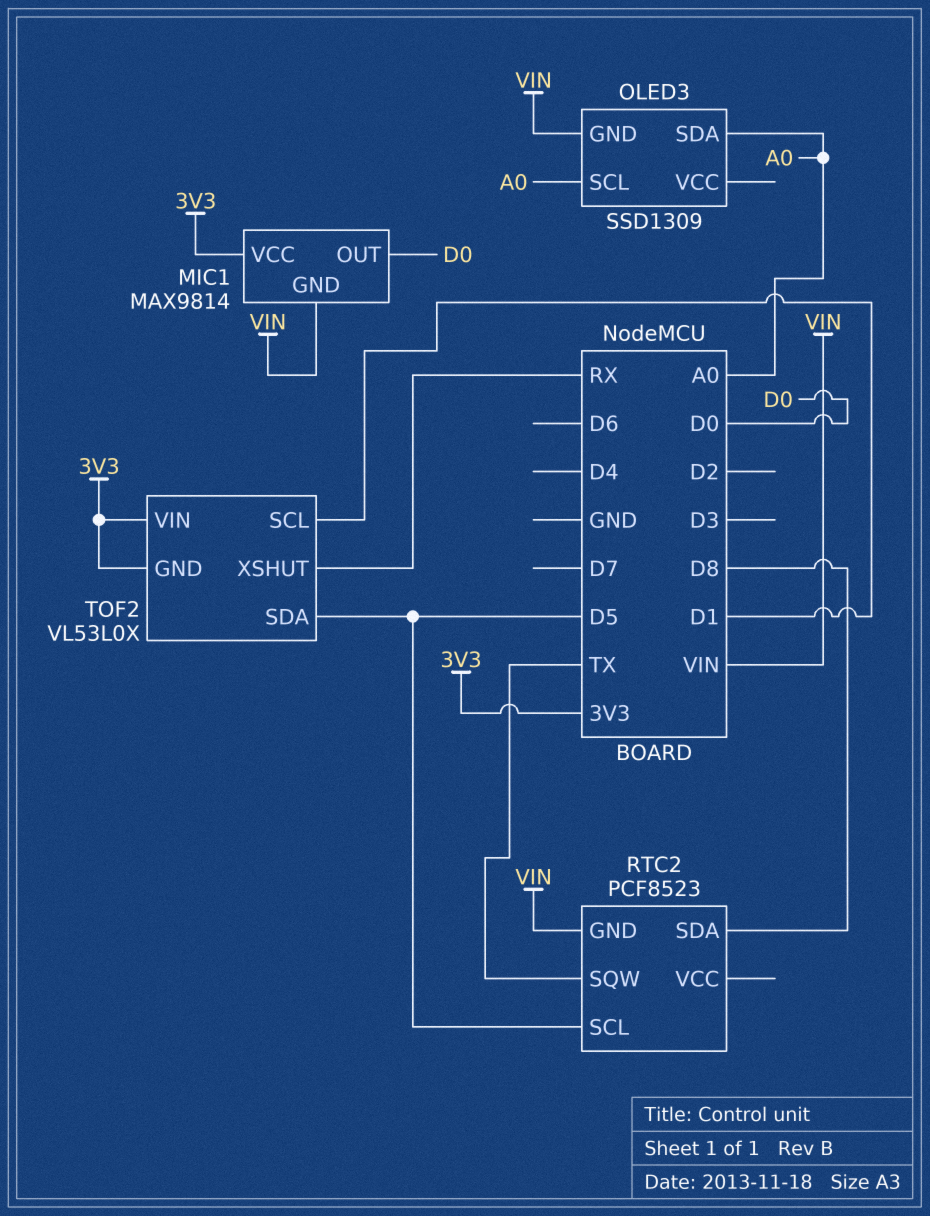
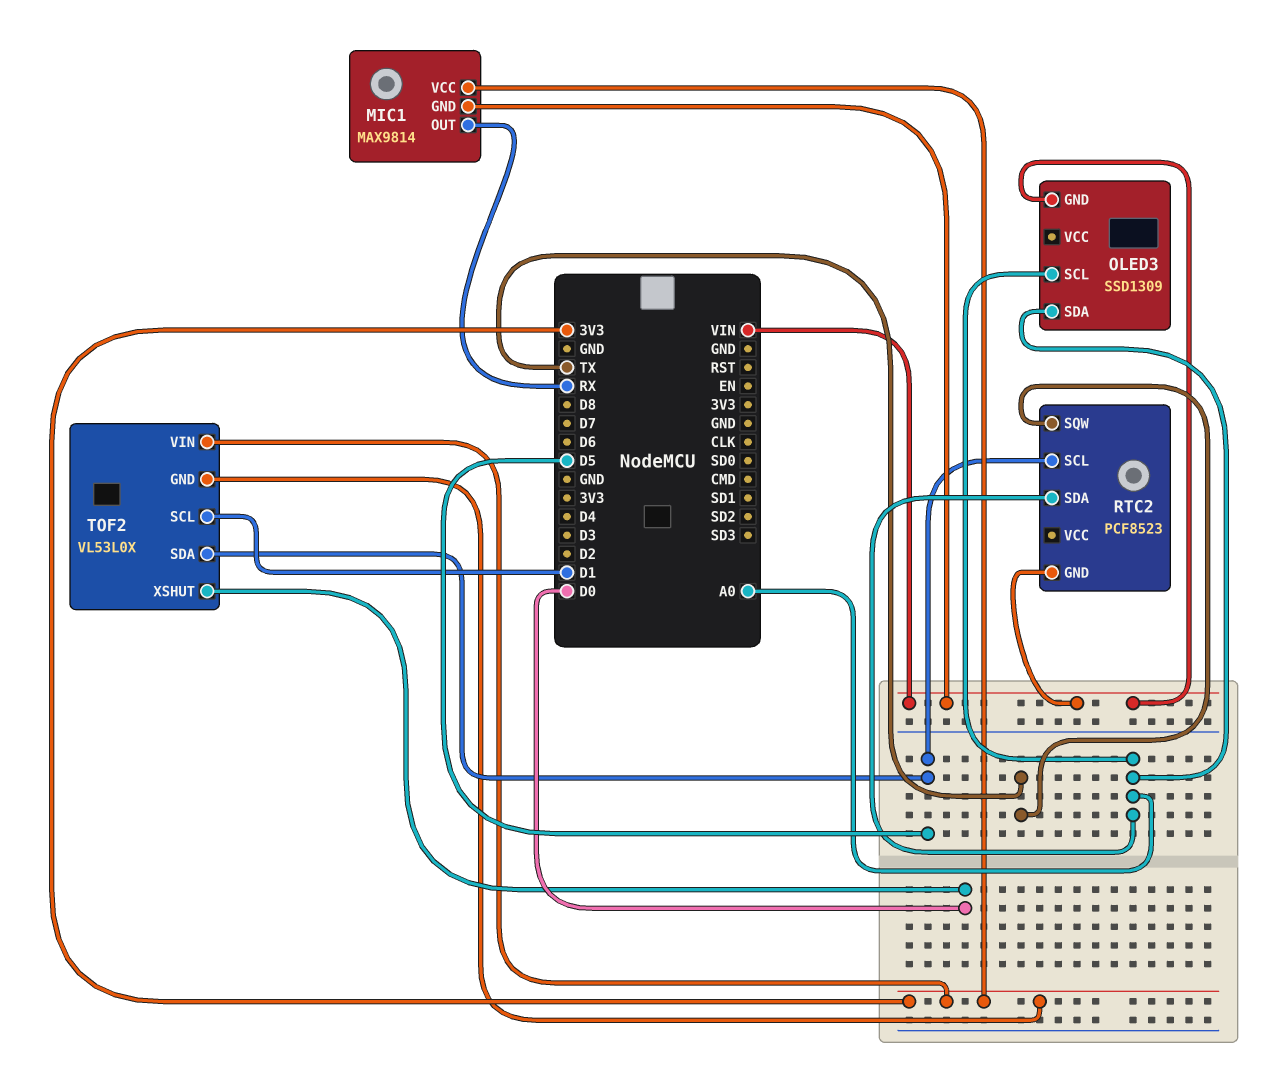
MIC1 pin OUT: D0 -> RX
RTC2 pin SDA: D8 -> A0
TOF2 pin XSHUT: RX -> D0

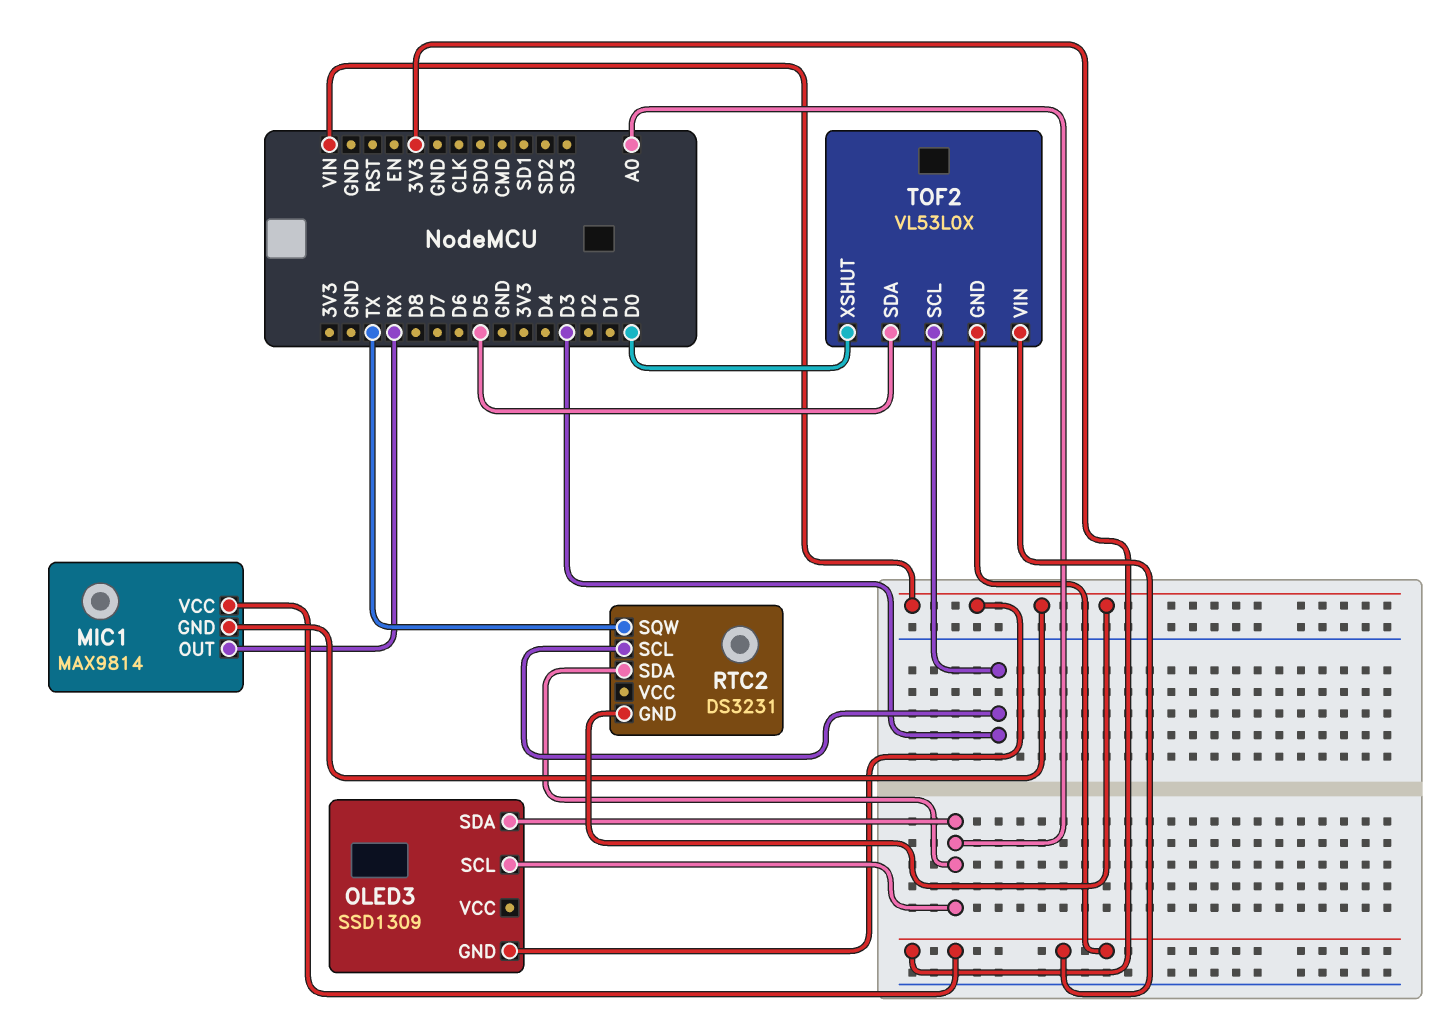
RTC2: PCF8523 -> DS3231
RTC2 pin SCL: D5 -> D3
TOF2 pin SCL: D1 -> D3

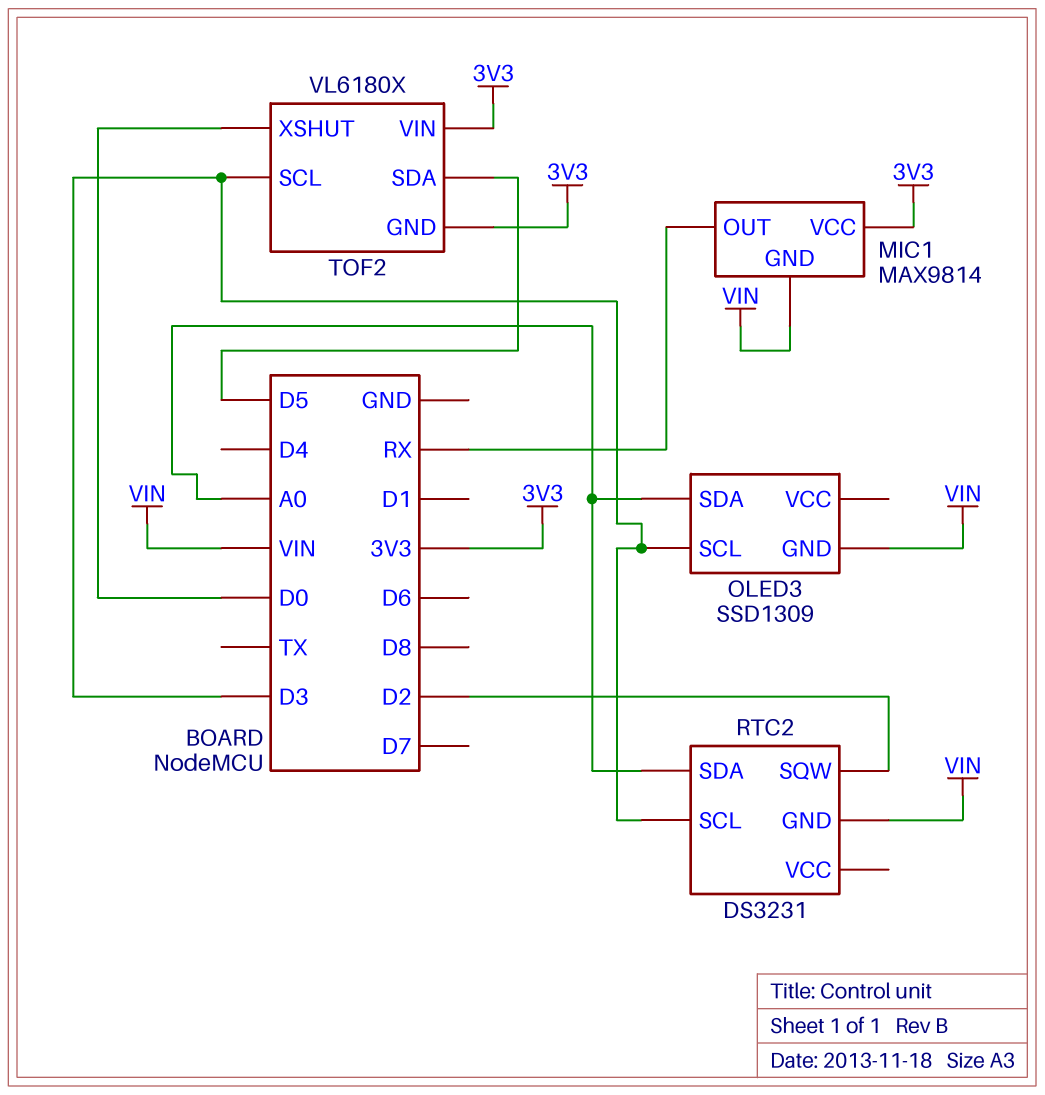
OLED3 pin SCL: A0 -> D3
RTC2 pin SQW: TX -> D2
TOF2: VL53L0X -> VL6180X

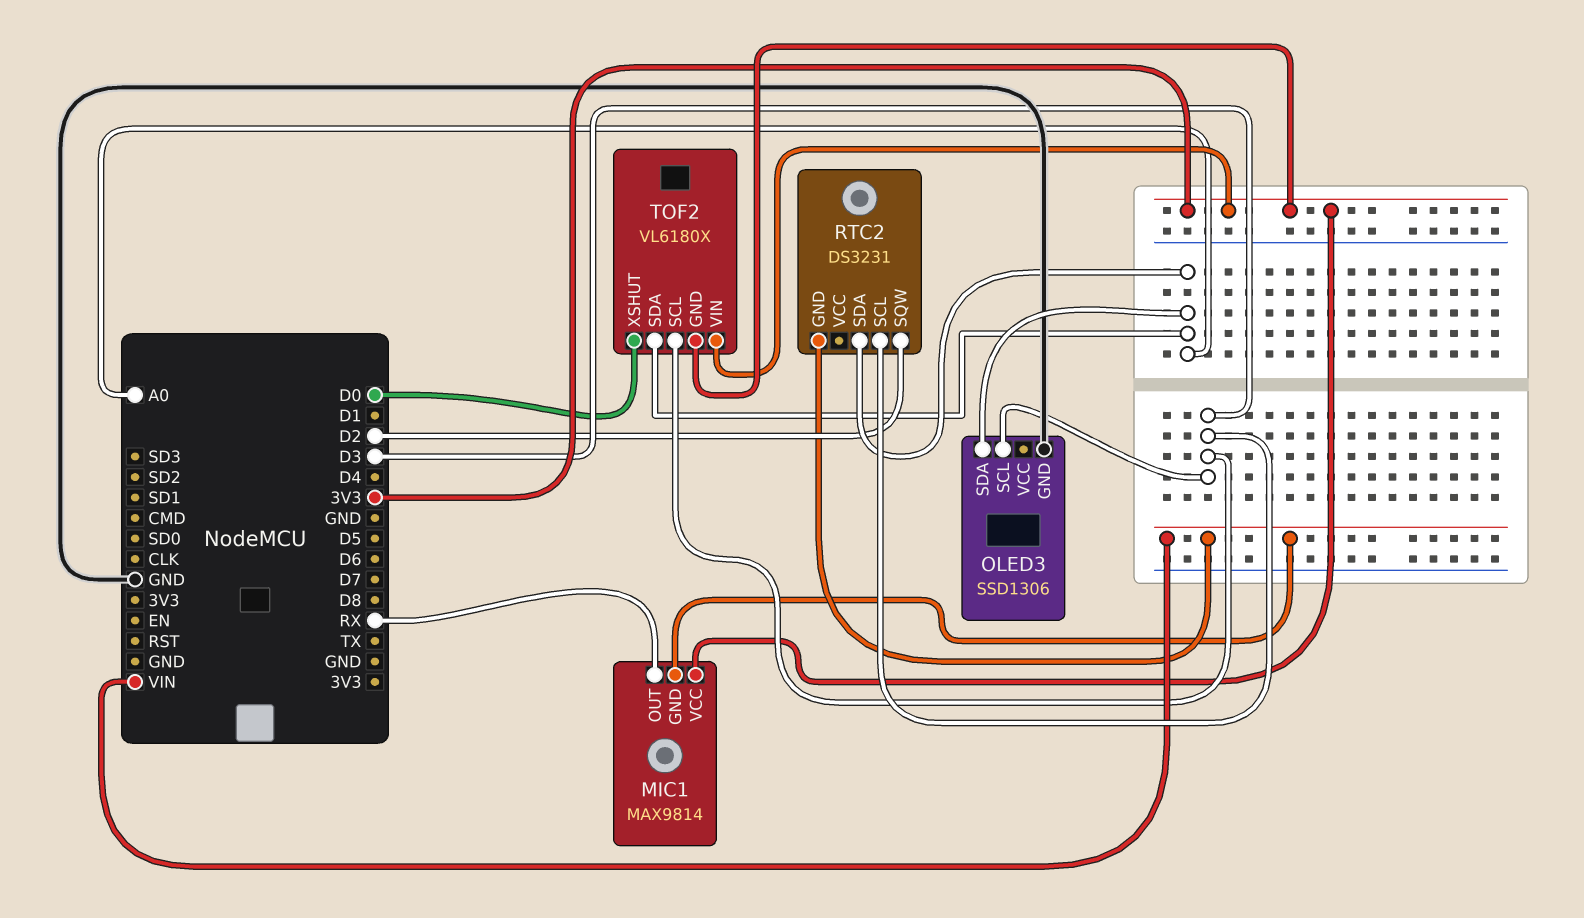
OLED3: SSD1309 -> SSD1306
OLED3 pin GND: VIN -> GND
TOF2 pin SDA: D5 -> A0

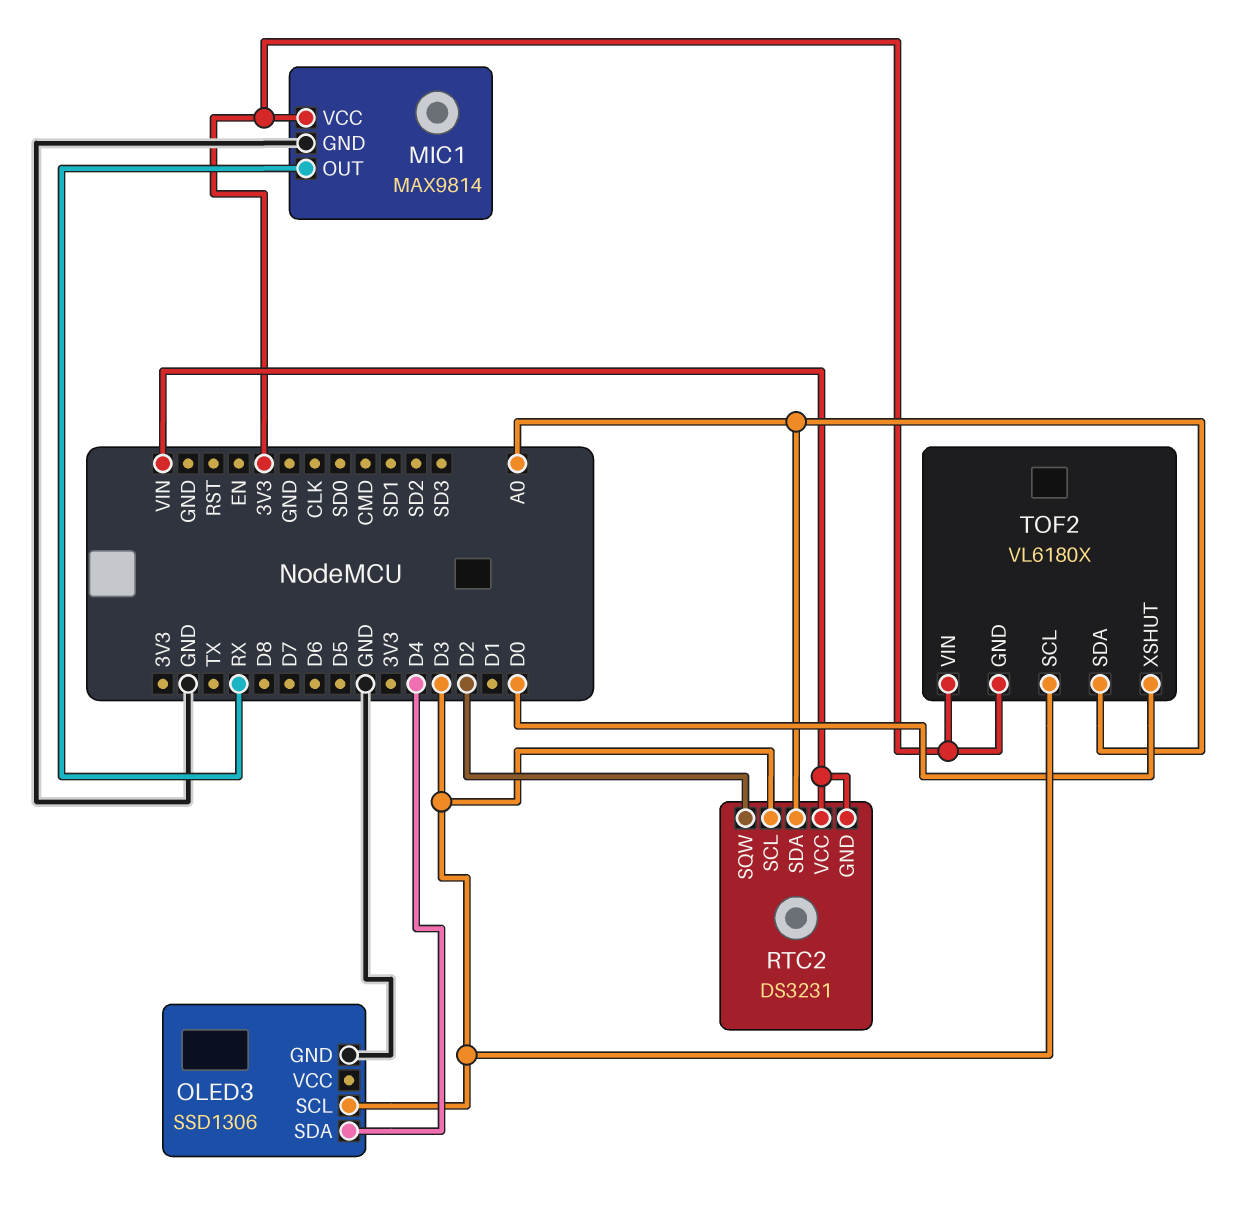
MIC1 pin GND: VIN -> GND
OLED3 pin SDA: A0 -> D4
RTC2 pin VCC: none -> VIN

